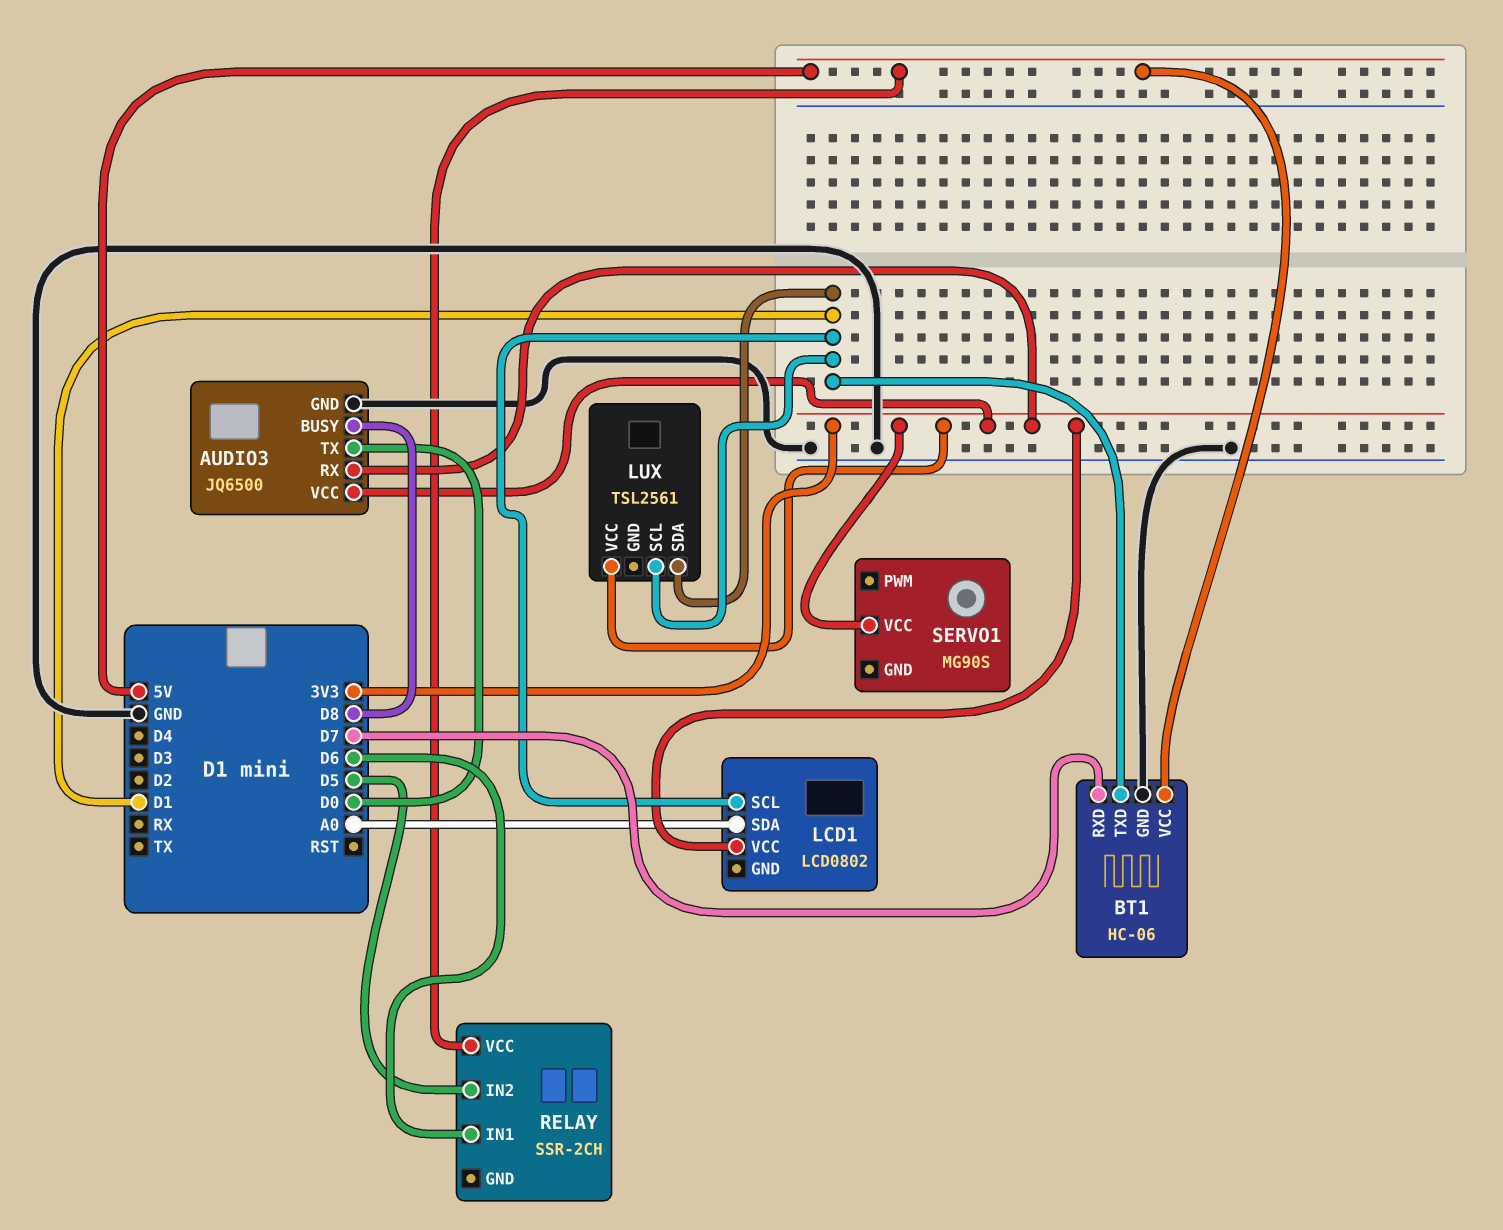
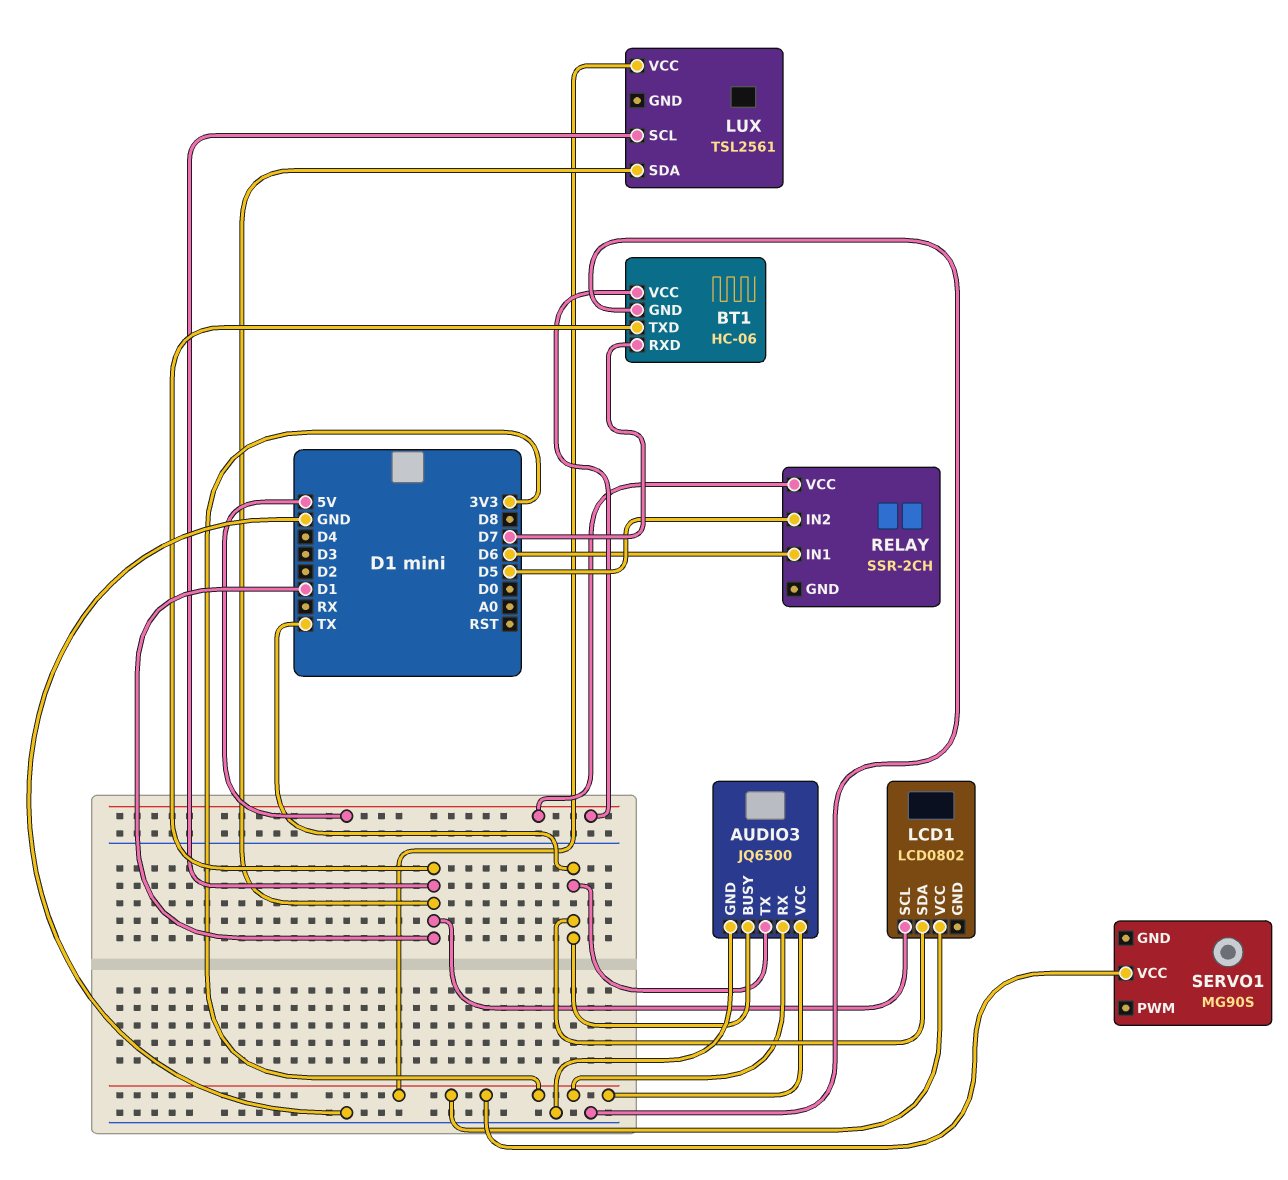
AUDIO3 pin BUSY: D8 -> TX
AUDIO3 pin TX: D0 -> TX
LCD1 pin SDA: A0 -> TX

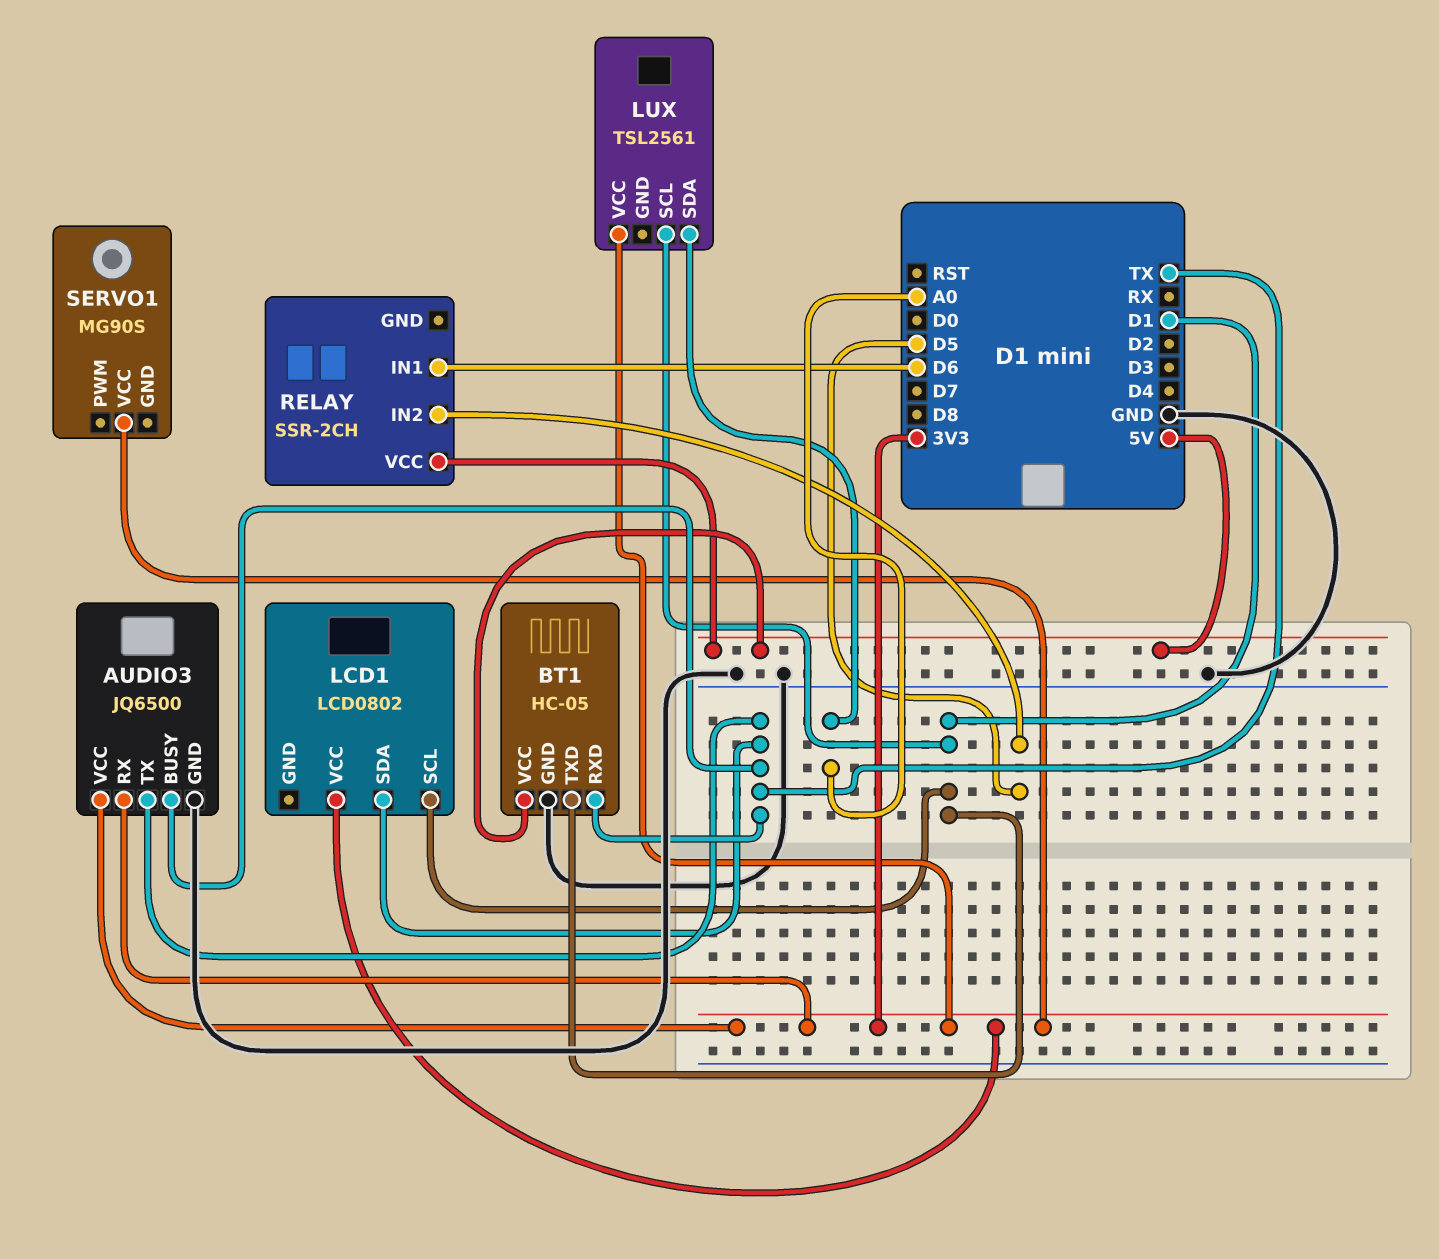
BT1: HC-06 -> HC-05
BT1 pin RXD: D7 -> TX
LUX pin SDA: D1 -> A0

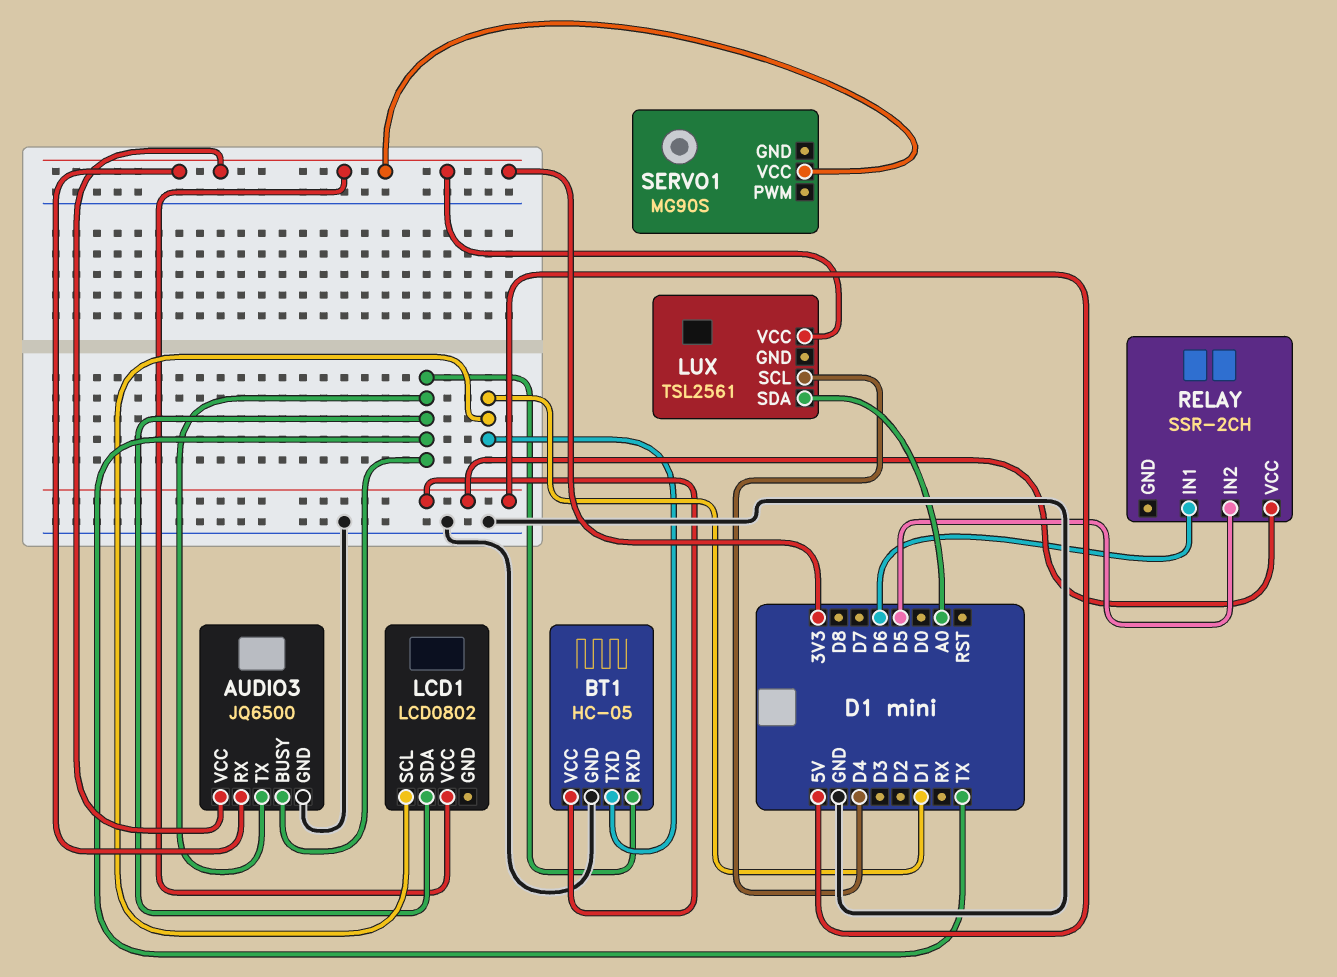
LUX pin SCL: D1 -> D4

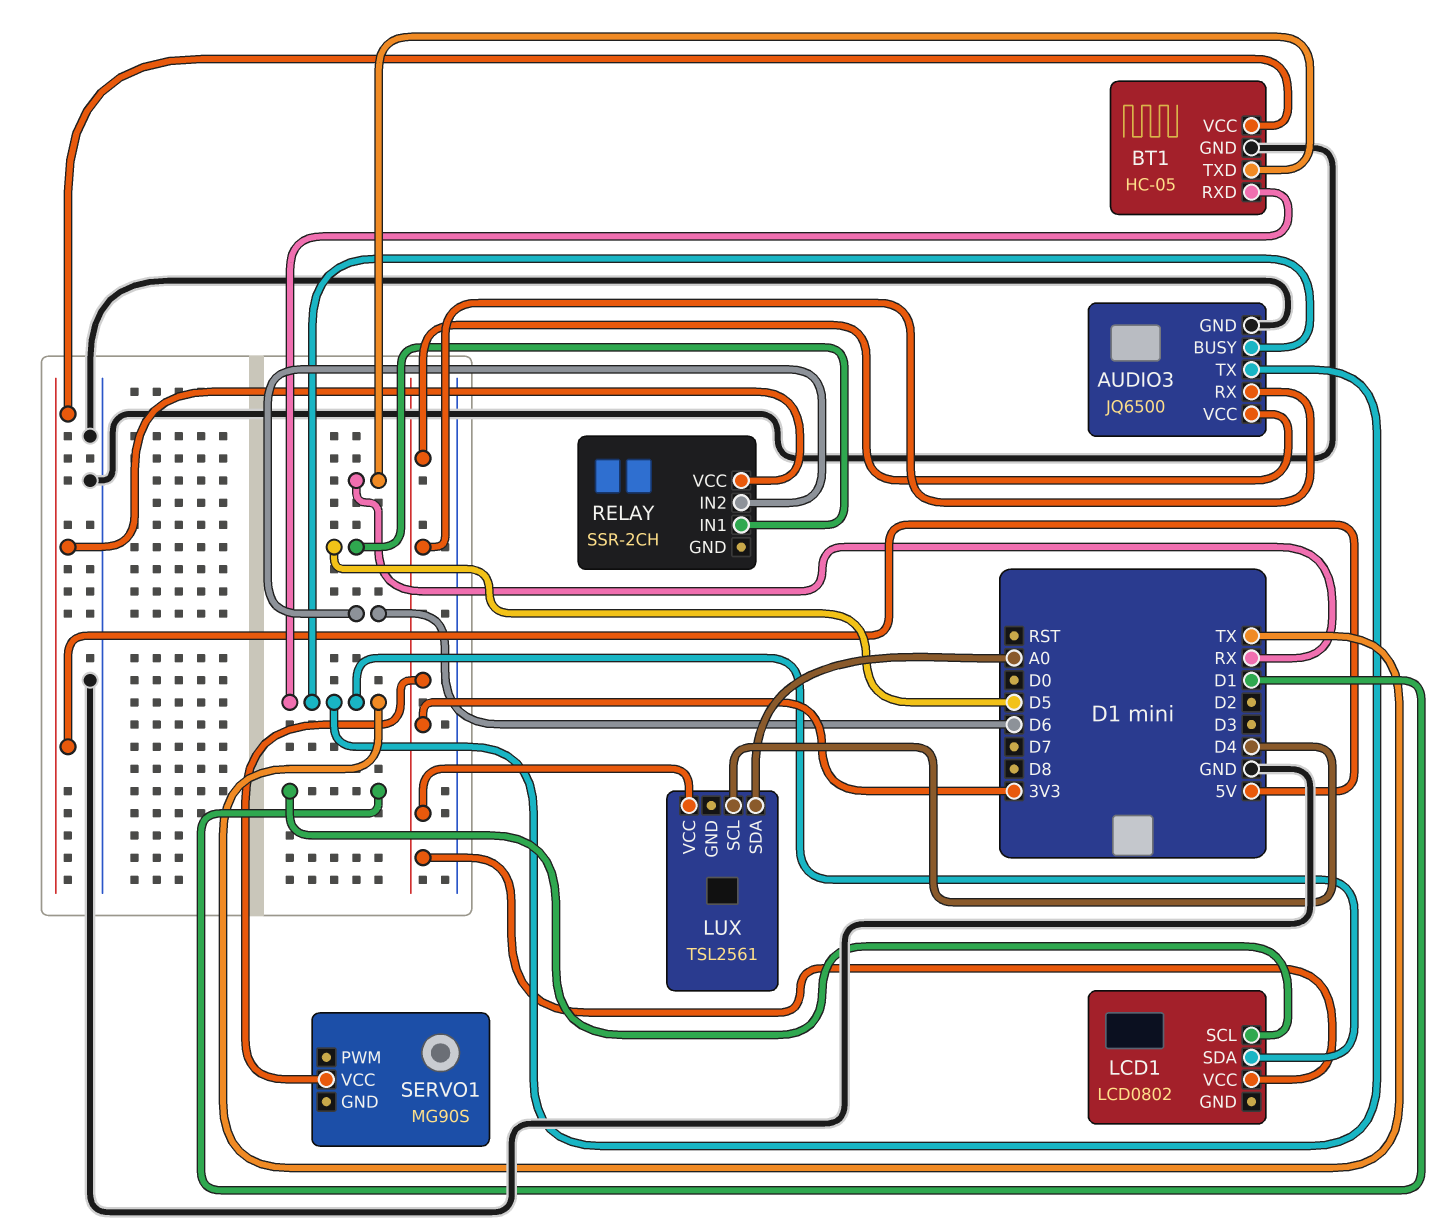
BT1 pin TXD: D1 -> RX
RELAY pin IN1: D6 -> D5
RELAY pin IN2: D5 -> D6

